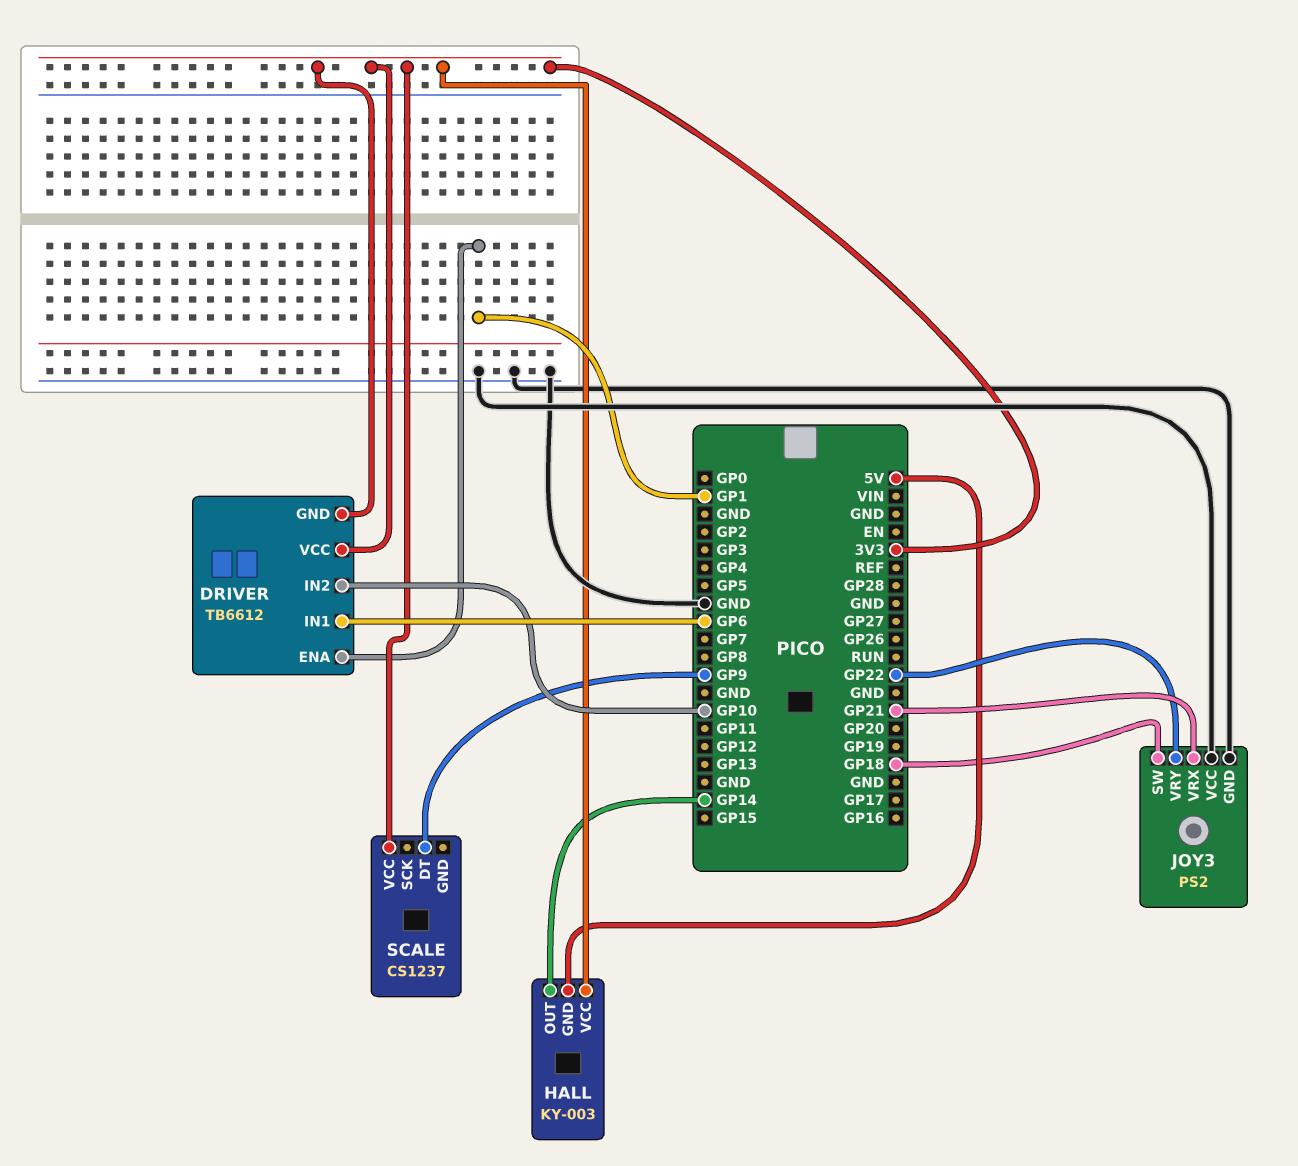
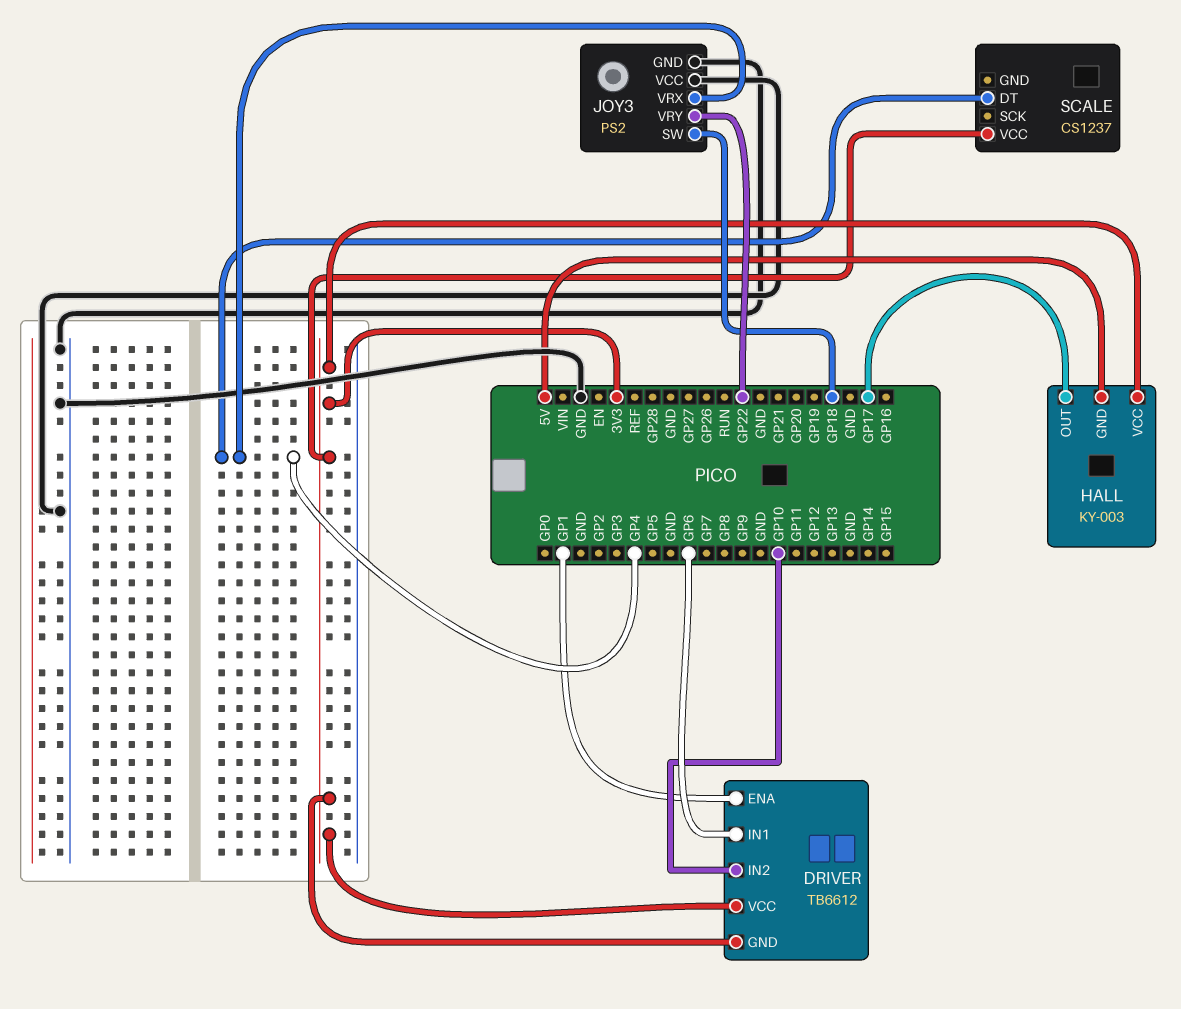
HALL pin OUT: GP14 -> GP17
JOY3 pin VRX: GP21 -> GP4
SCALE pin DT: GP9 -> GP4

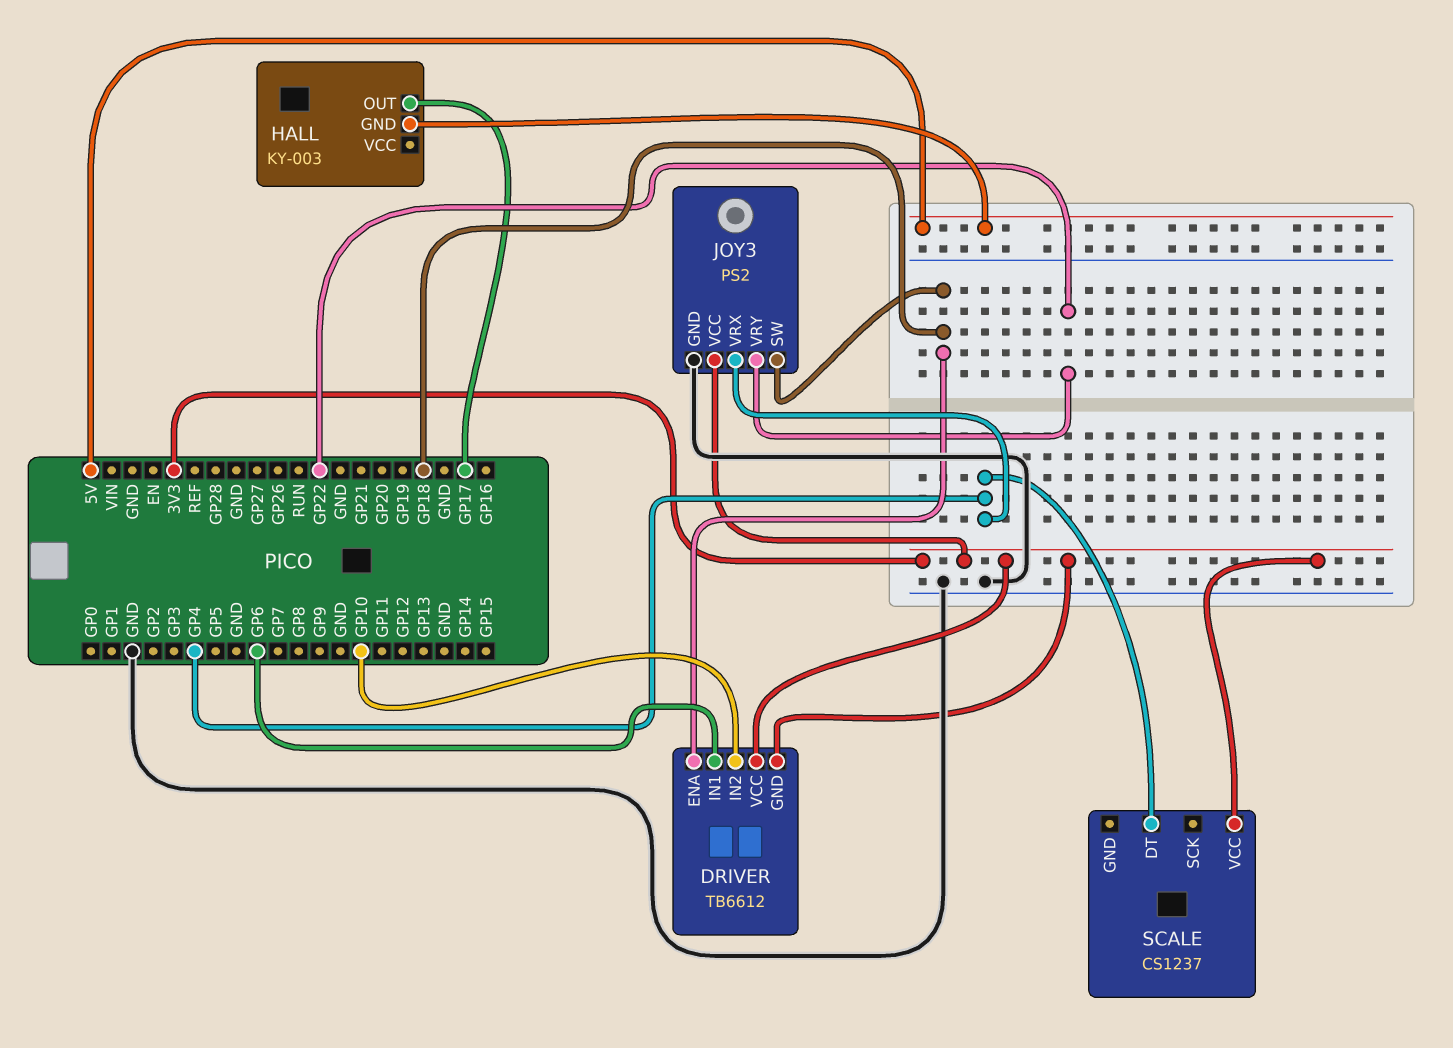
DRIVER pin ENA: GP1 -> GP18
HALL pin VCC: 3V3 -> none
JOY3 pin VCC: GND -> 3V3

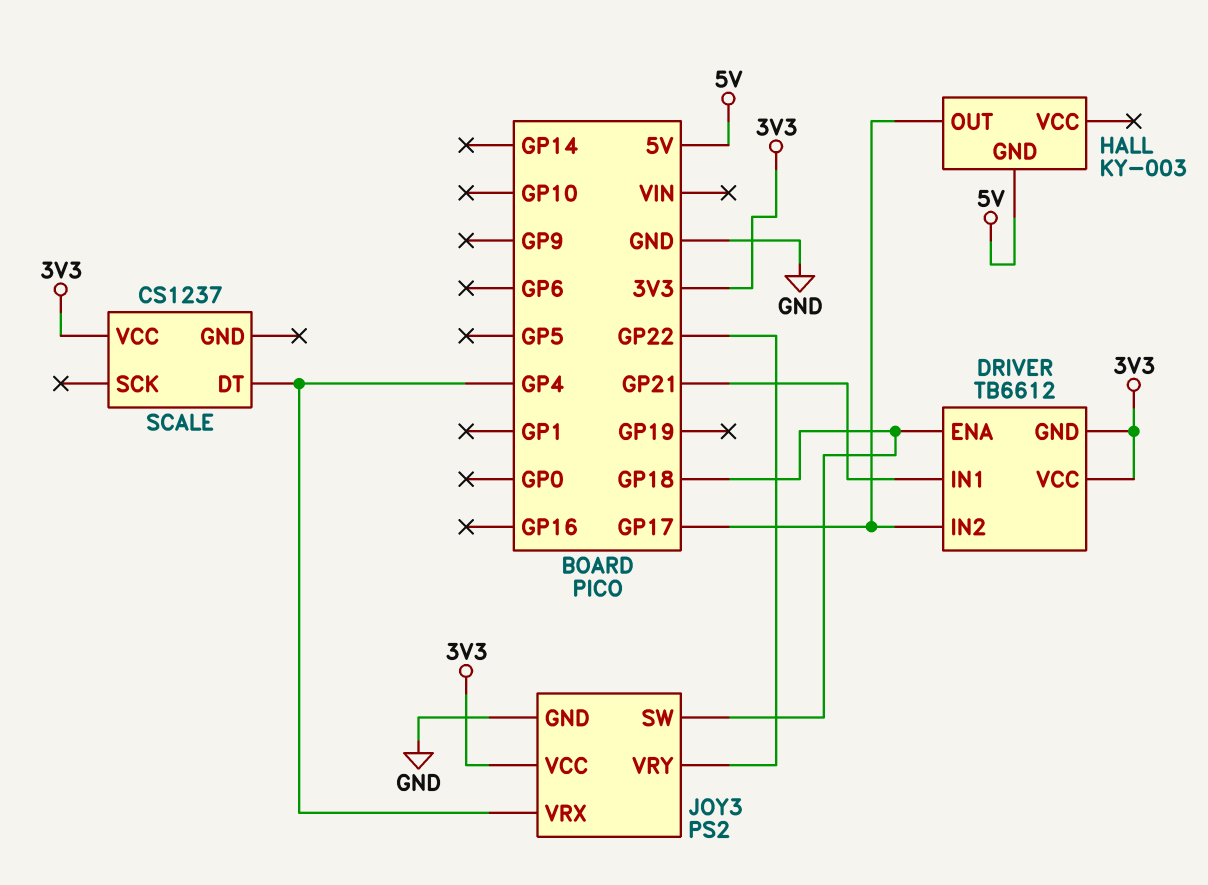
DRIVER pin IN1: GP6 -> GP21
DRIVER pin IN2: GP10 -> GP17

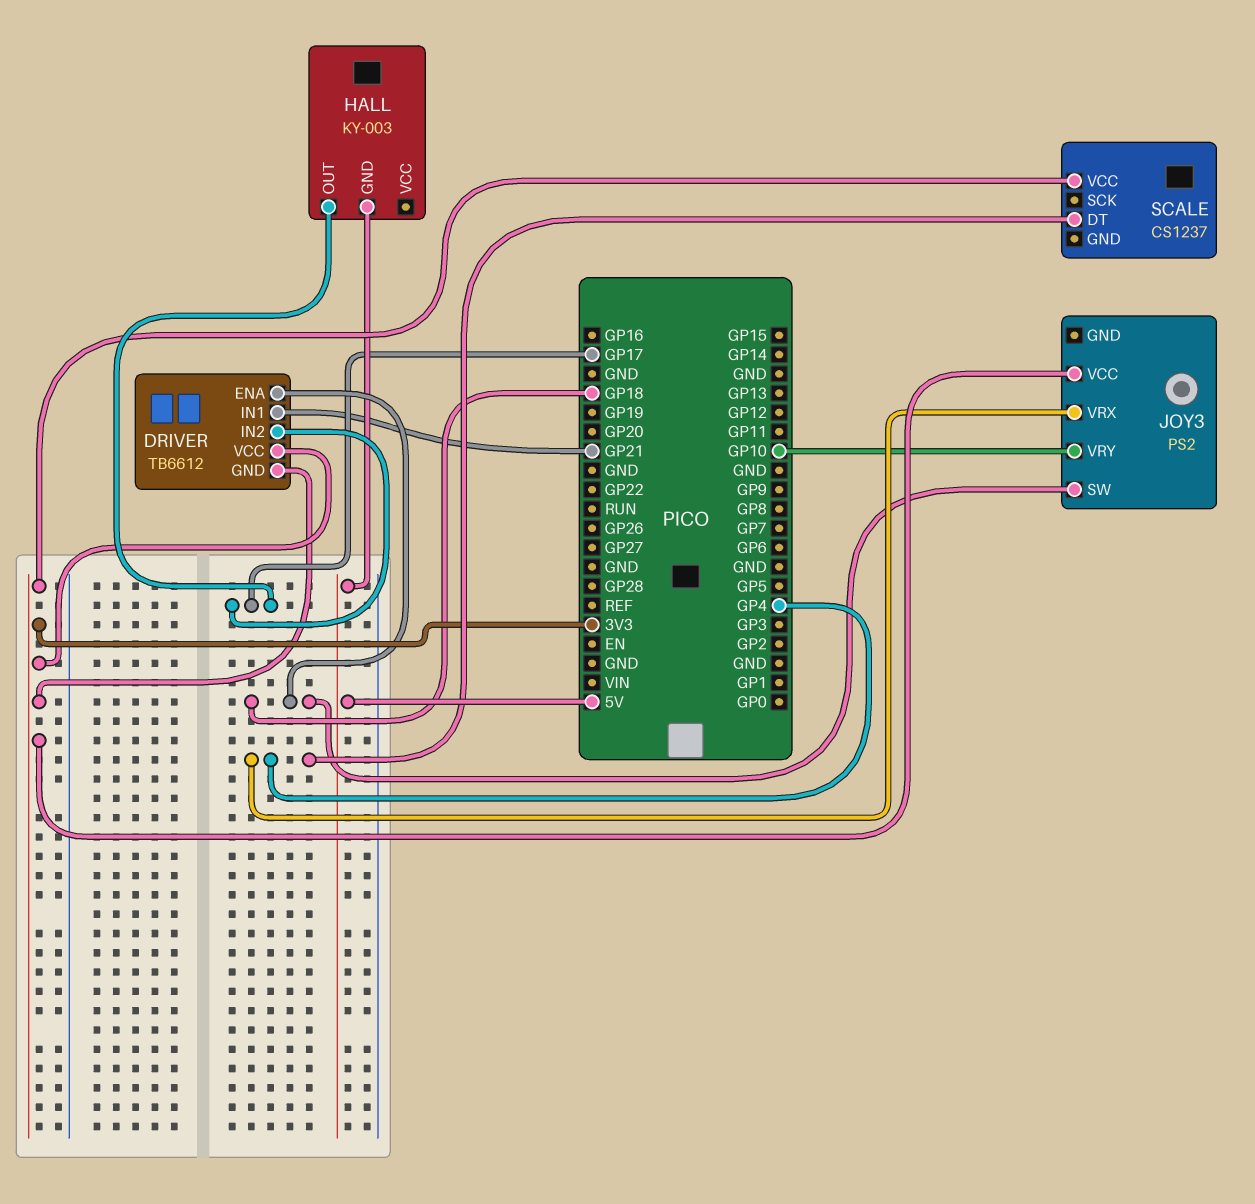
JOY3 pin GND: GND -> none
JOY3 pin VRY: GP22 -> GP10

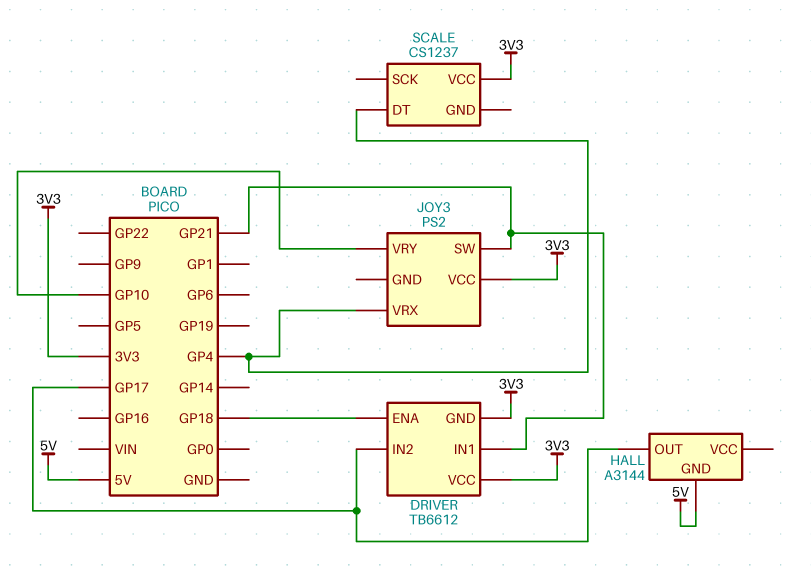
HALL: KY-003 -> A3144
JOY3 pin SW: GP18 -> GP21

